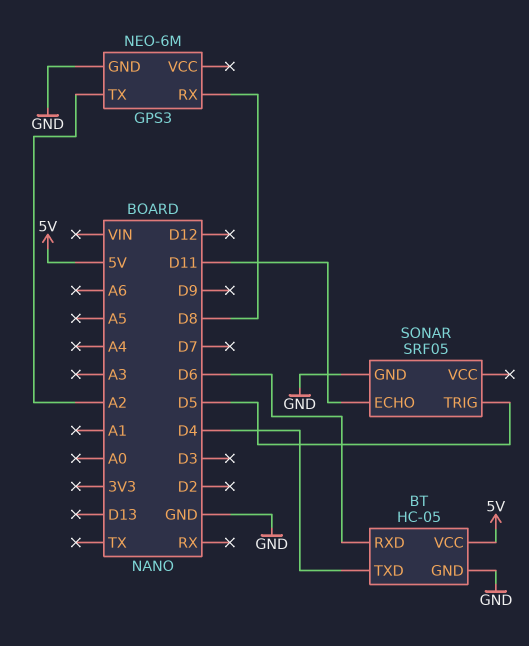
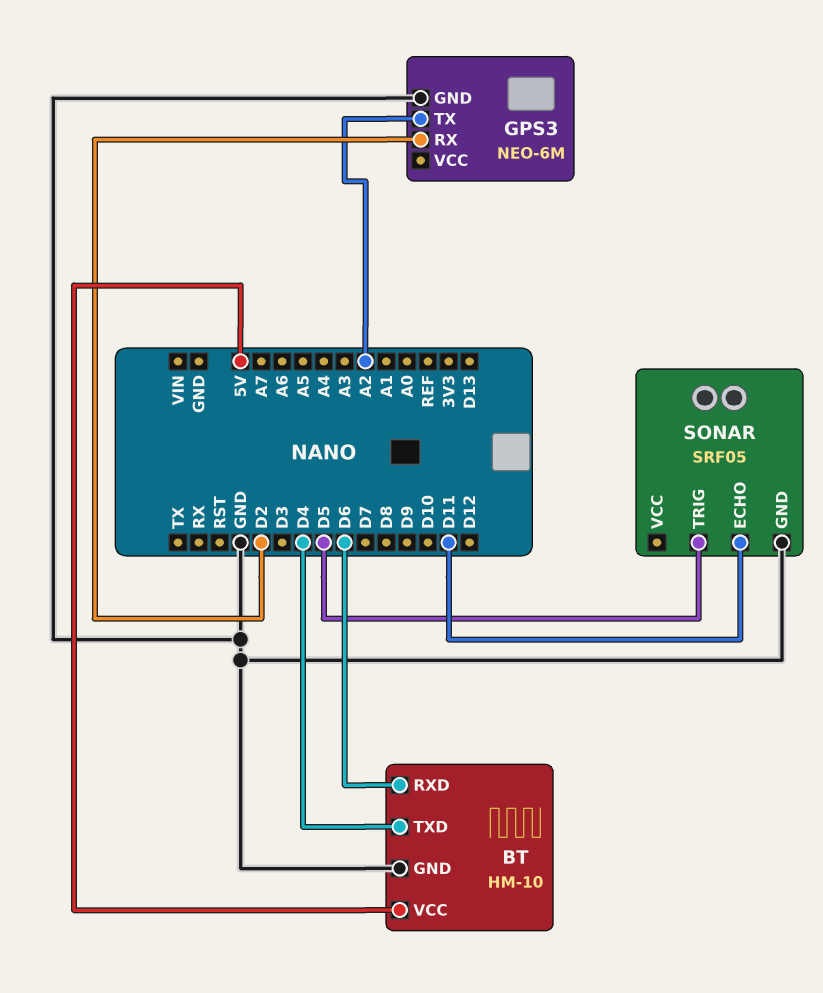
BT: HC-05 -> HM-10
GPS3 pin RX: D8 -> D2

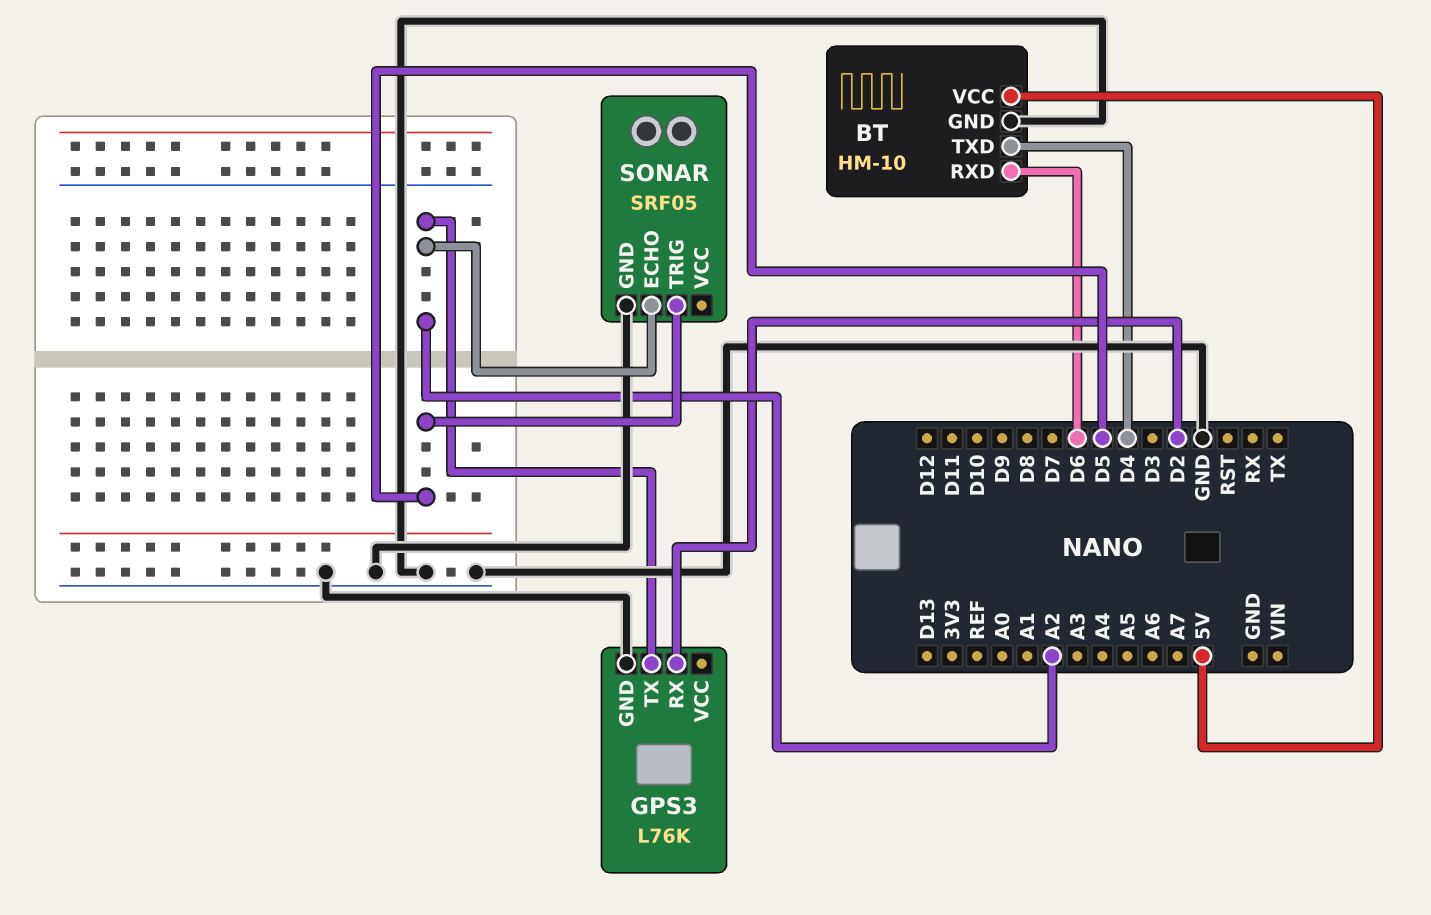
GPS3: NEO-6M -> L76K
SONAR pin ECHO: D11 -> A2

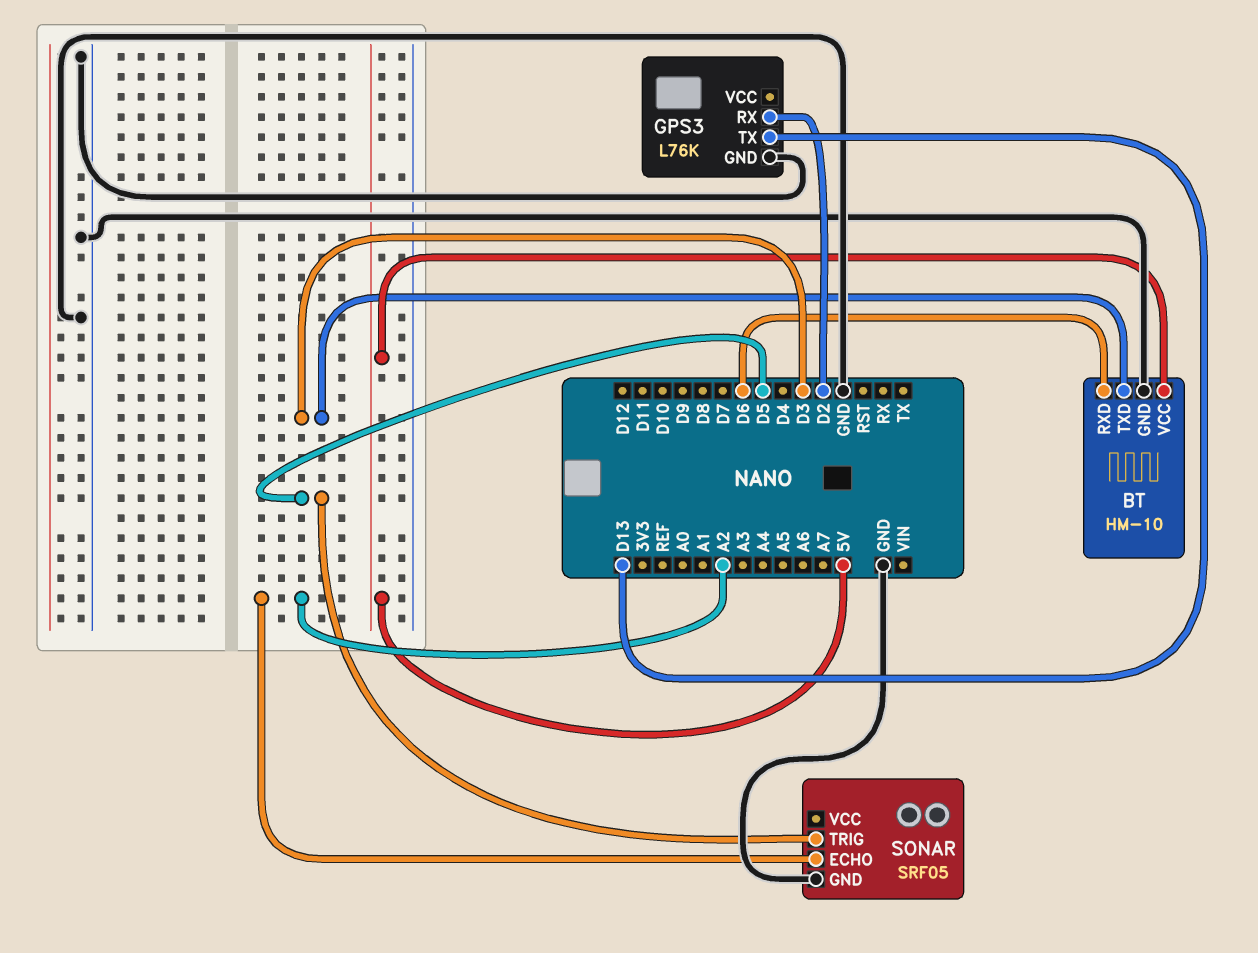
BT pin TXD: D4 -> D3
GPS3 pin TX: A2 -> D13

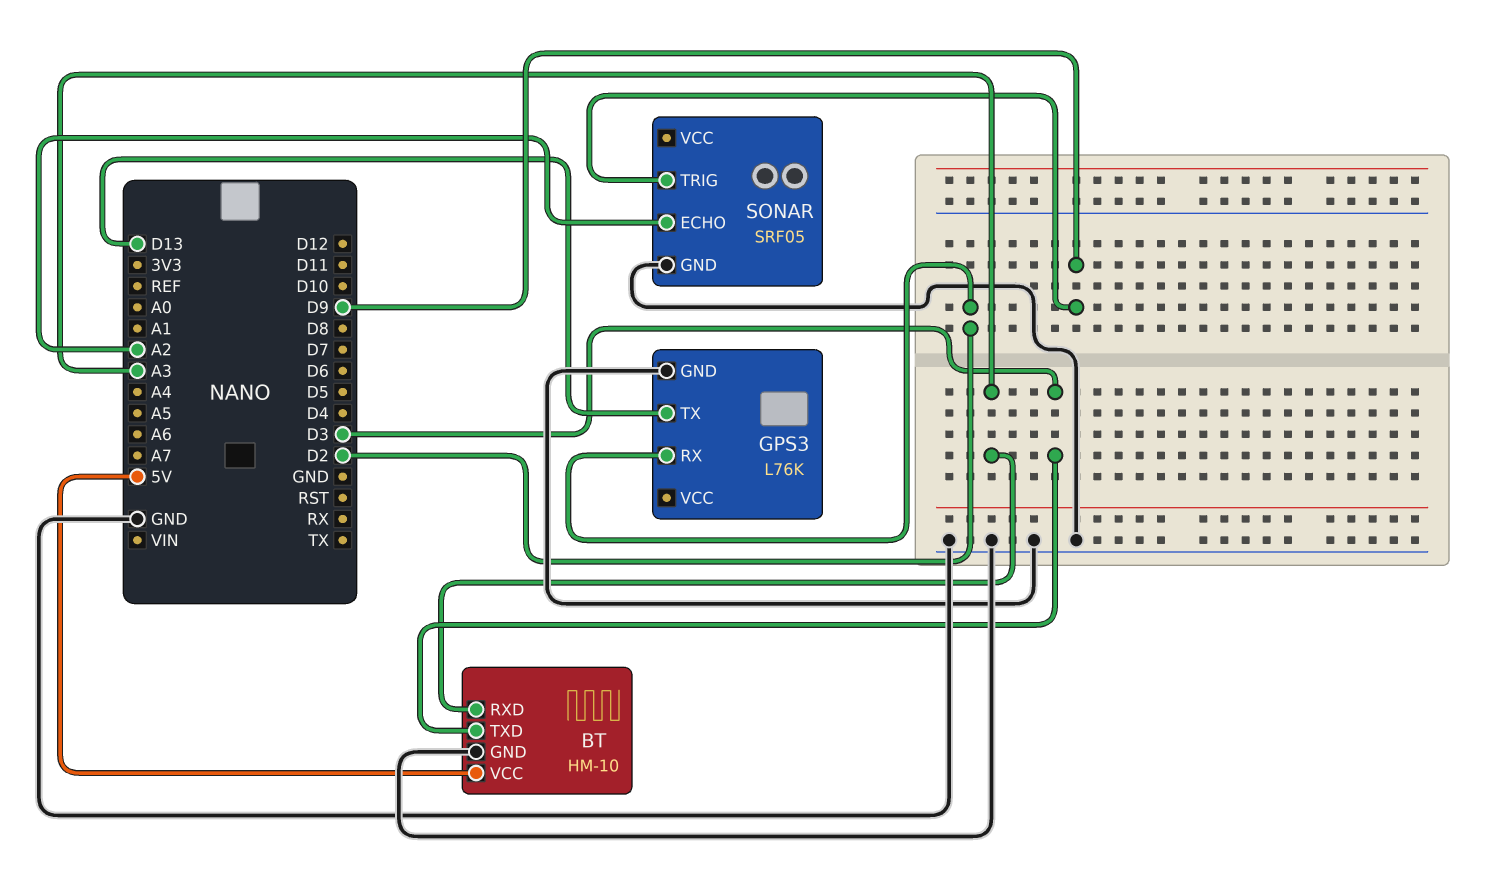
BT pin RXD: D6 -> A3
SONAR pin TRIG: D5 -> D9

